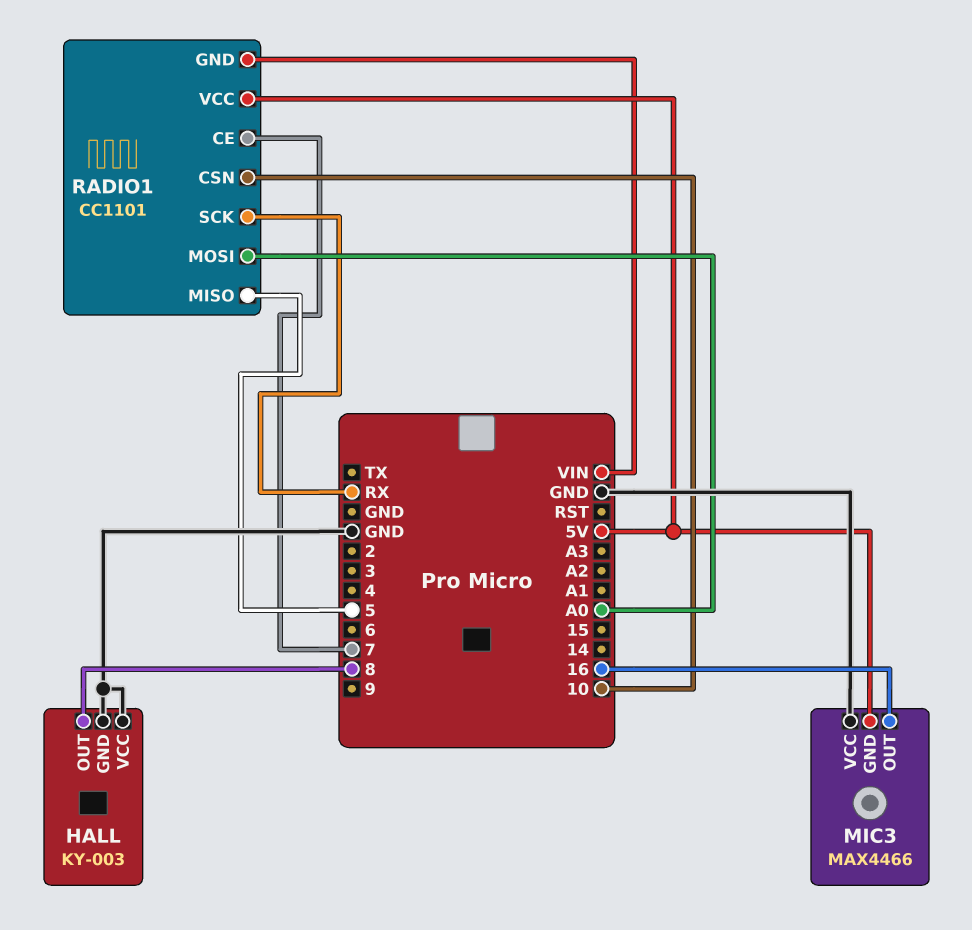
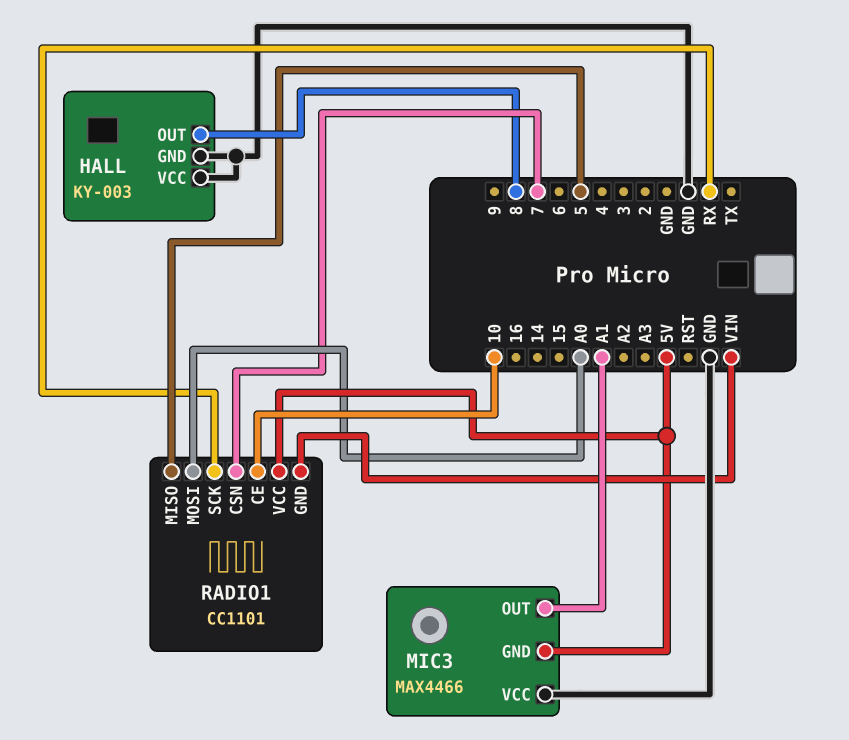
MIC3 pin OUT: 16 -> A1
RADIO1 pin CE: 7 -> 10
RADIO1 pin CSN: 10 -> 7

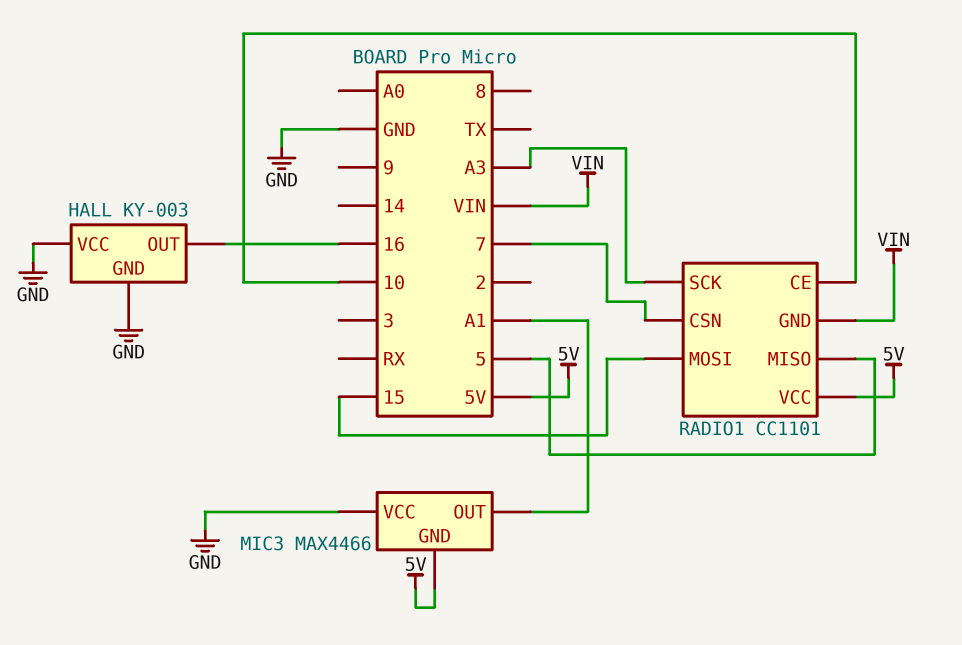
HALL pin OUT: 8 -> 16
RADIO1 pin MOSI: A0 -> 15
RADIO1 pin SCK: RX -> A3

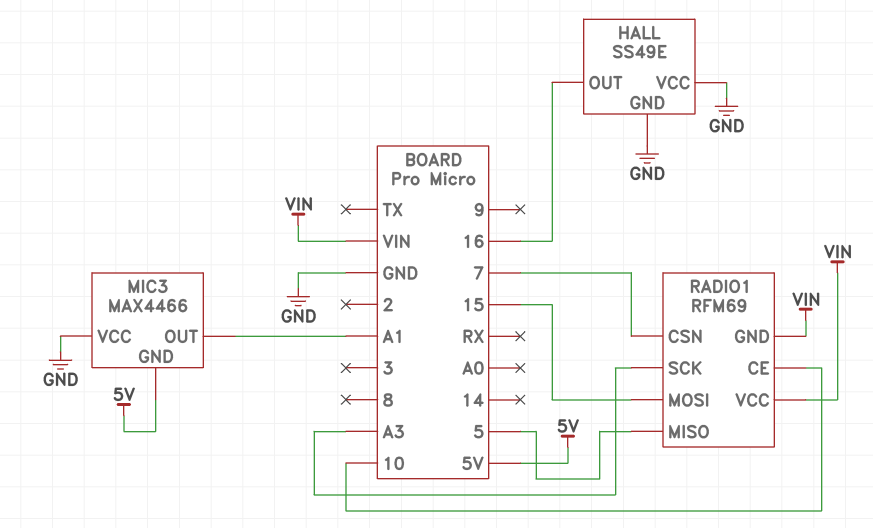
HALL: KY-003 -> SS49E
RADIO1: CC1101 -> RFM69
RADIO1 pin VCC: 5V -> VIN

